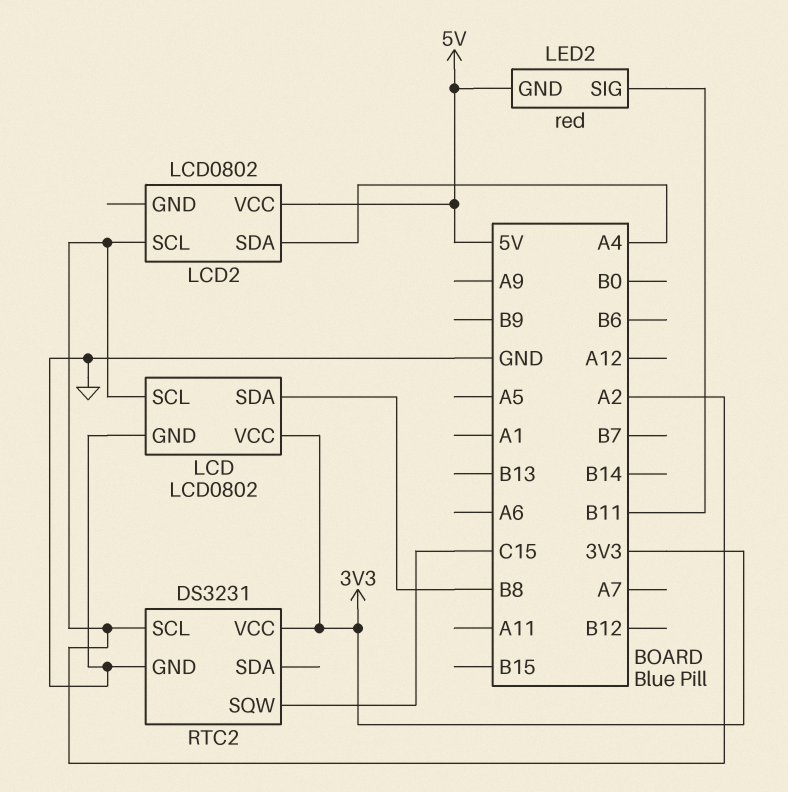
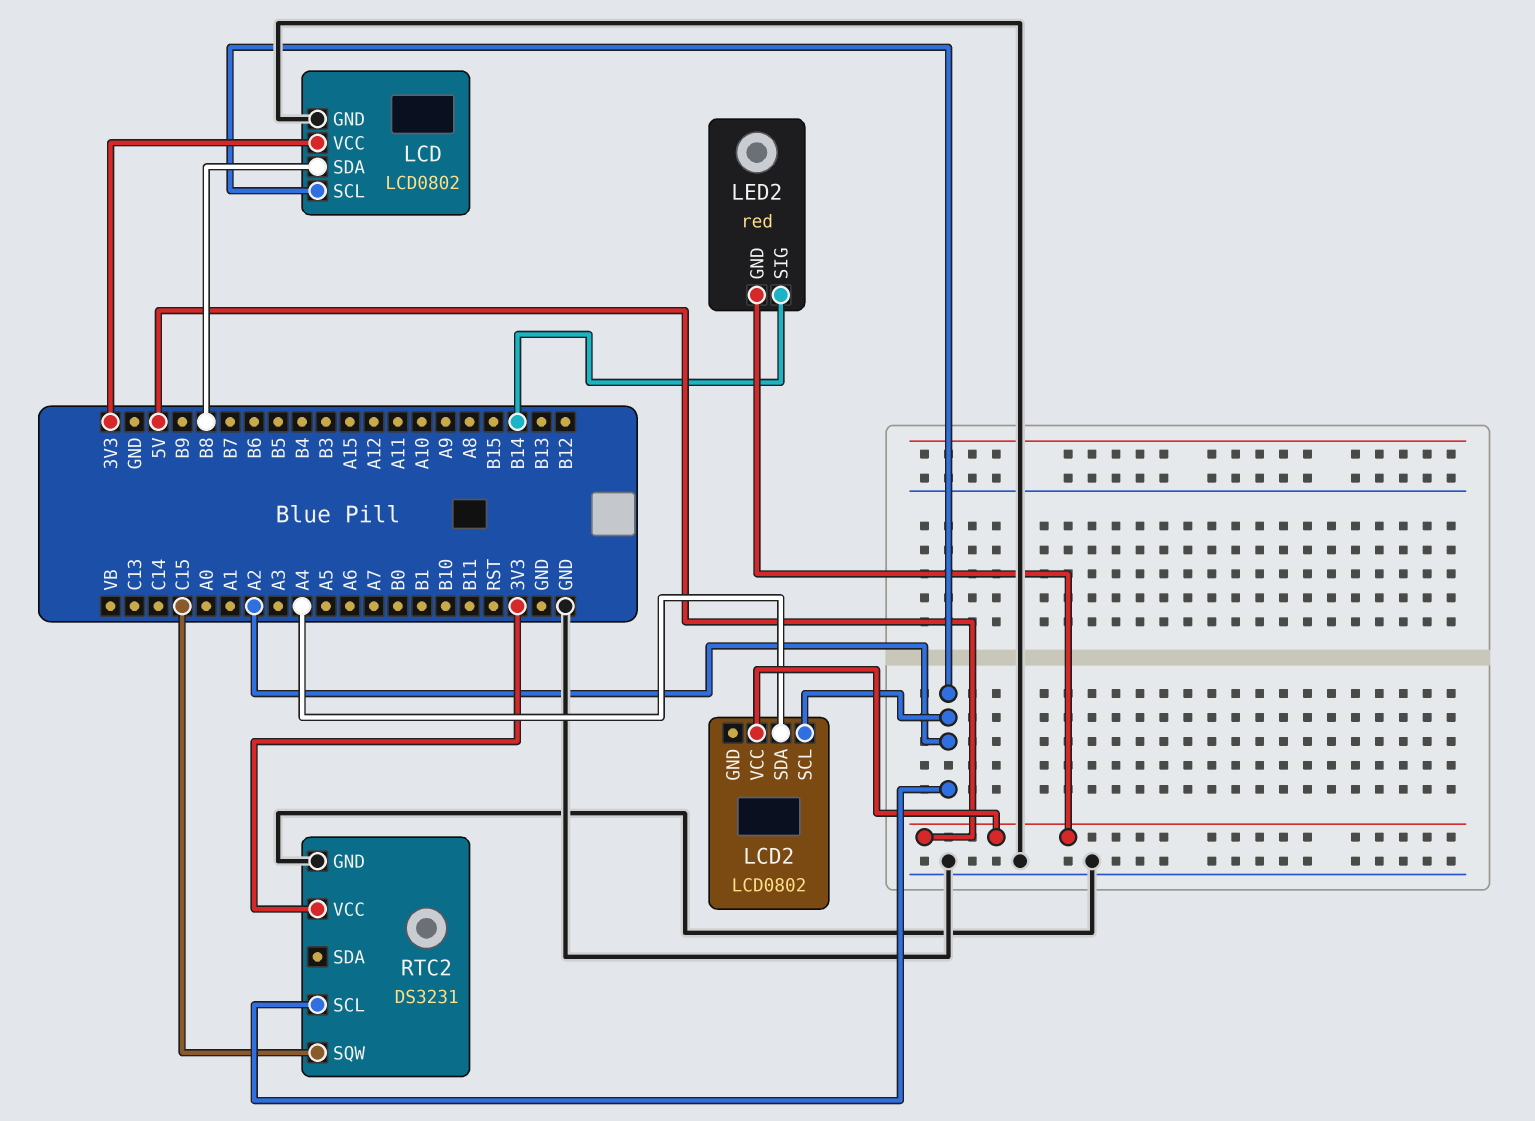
LED2 pin SIG: B11 -> B14

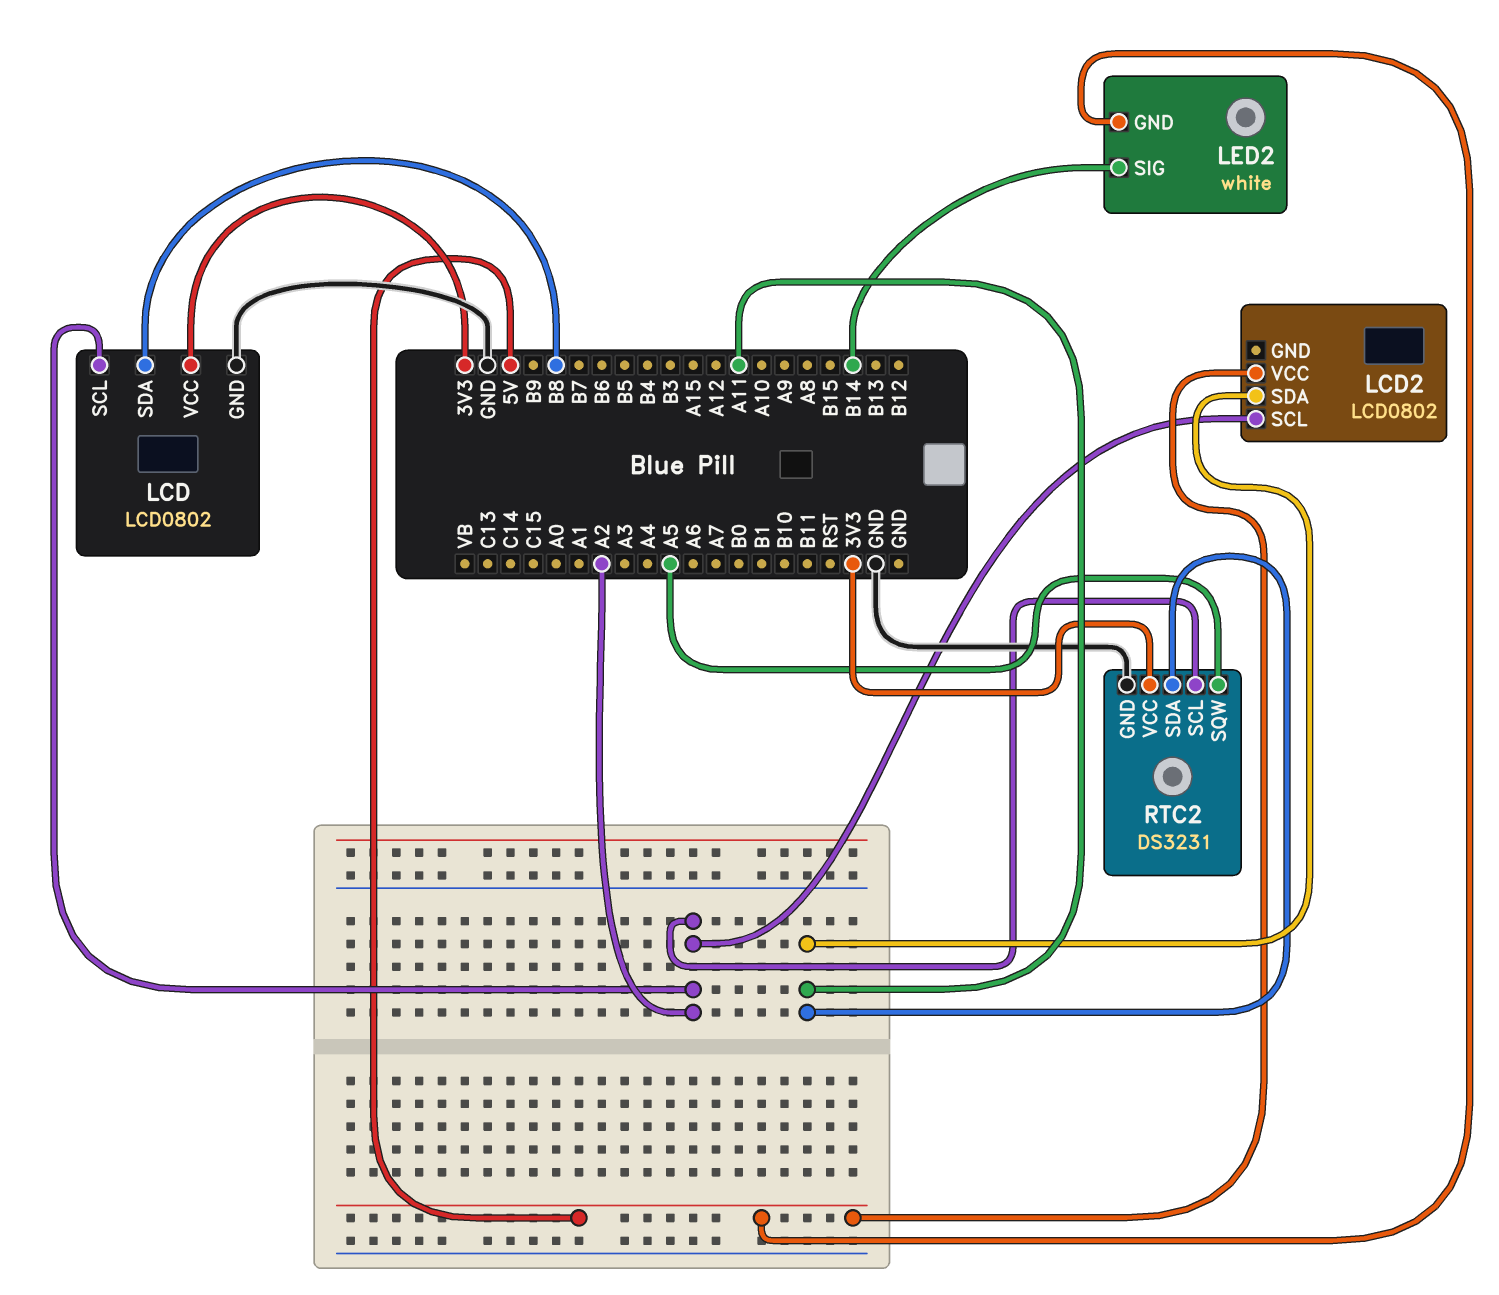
LCD2 pin SDA: A4 -> A11
LED2: red -> white
RTC2 pin SDA: none -> A11
RTC2 pin SQW: C15 -> A5

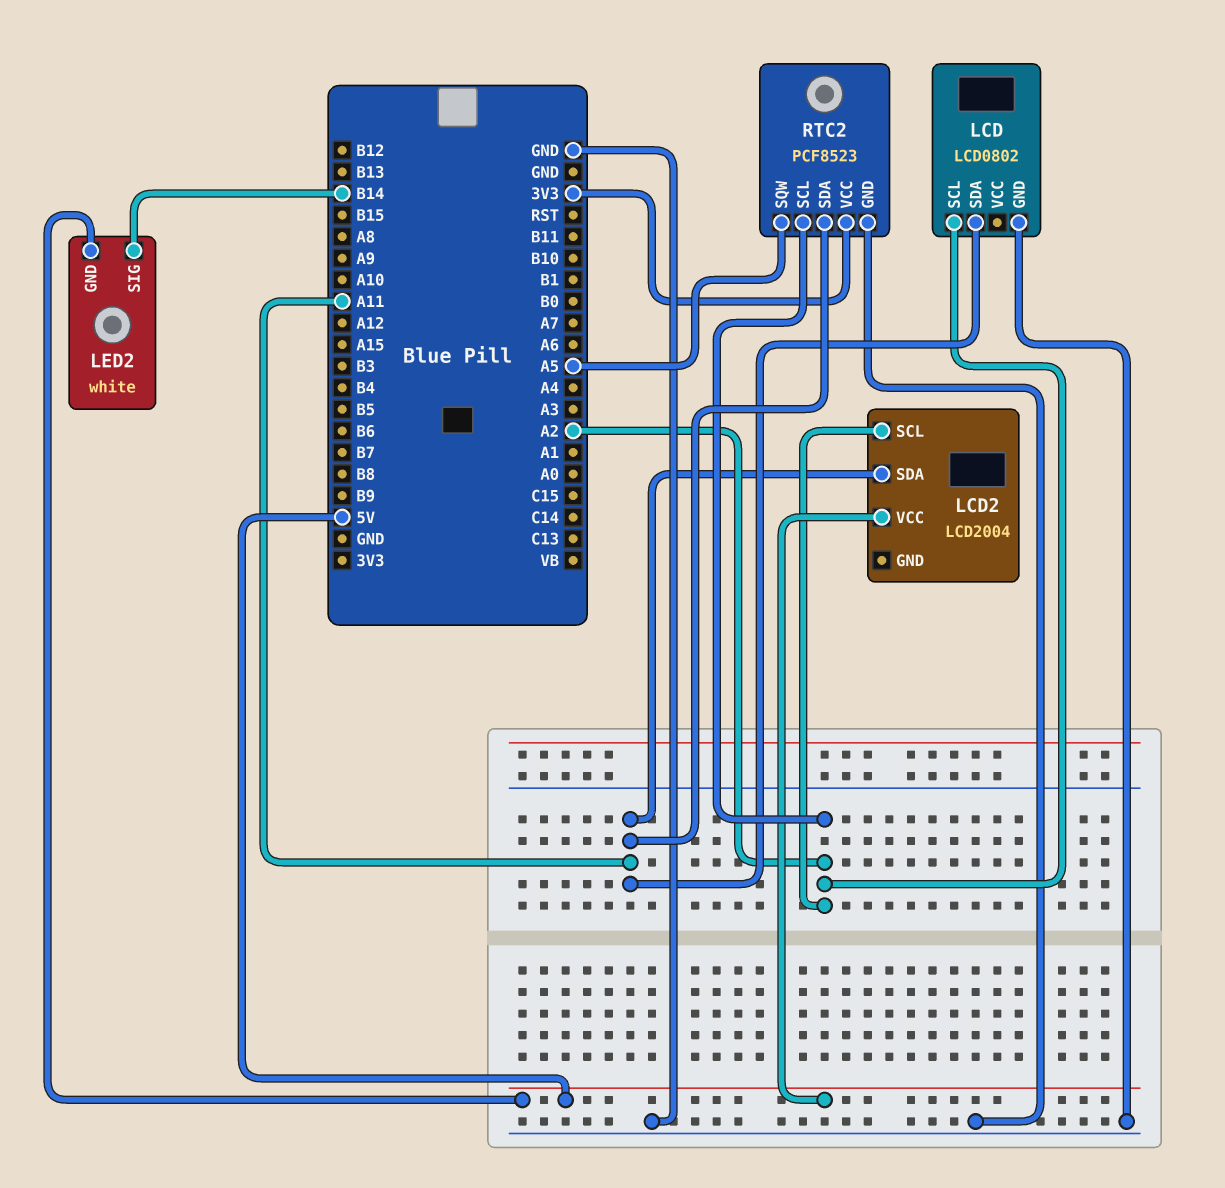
LCD pin SDA: B8 -> A11
LCD pin VCC: 3V3 -> none
LCD2: LCD0802 -> LCD2004
RTC2: DS3231 -> PCF8523

